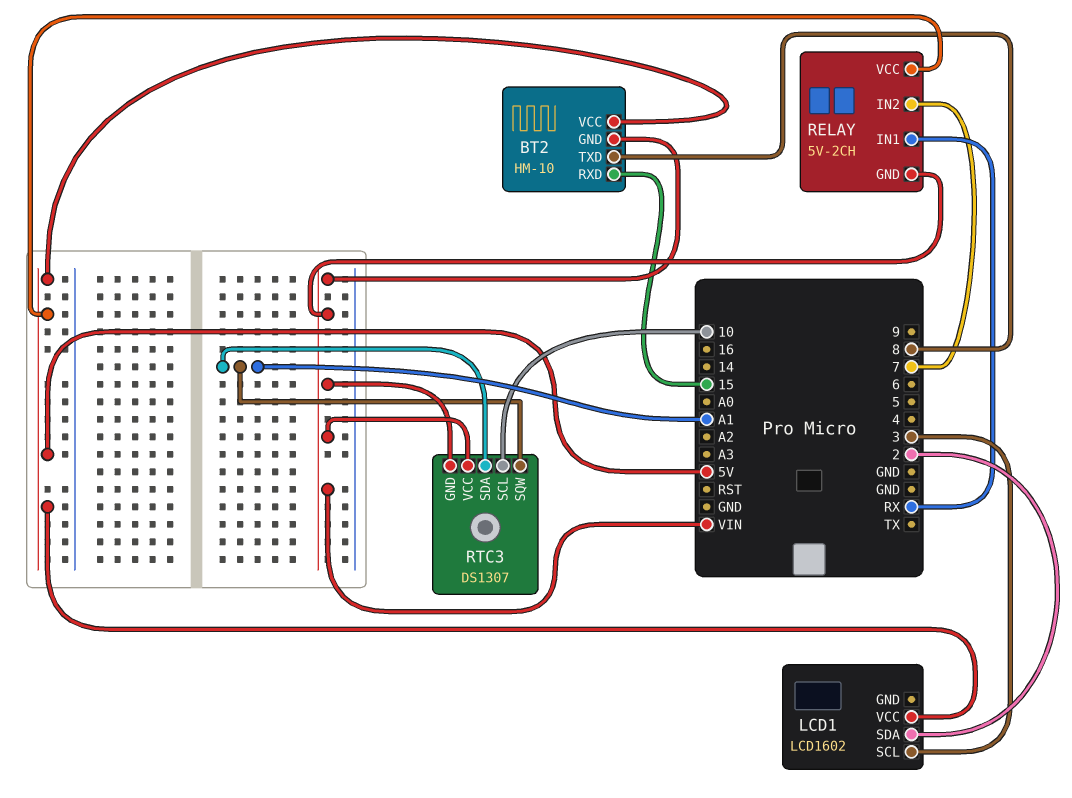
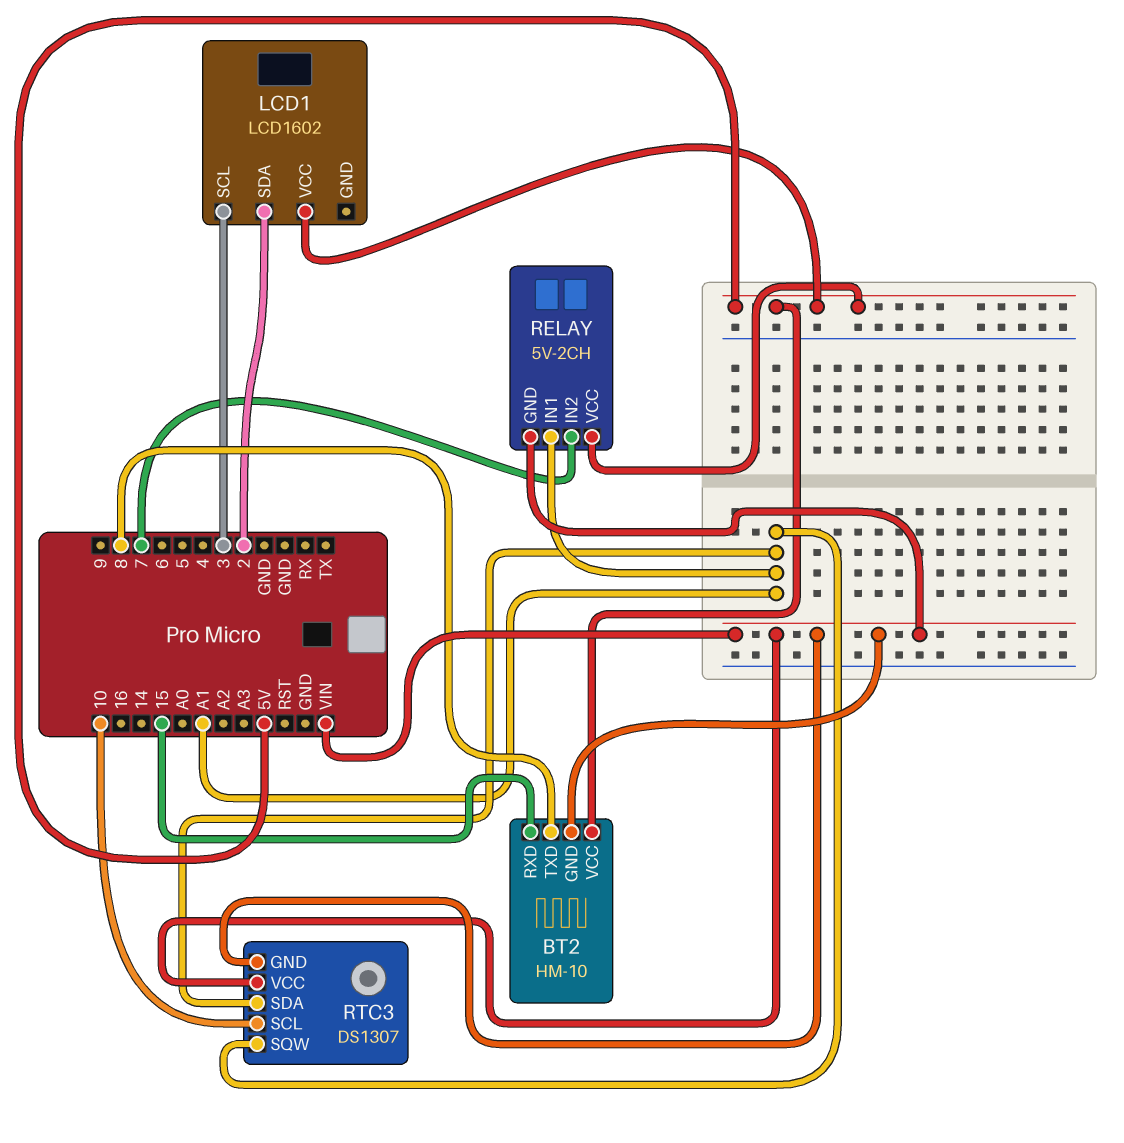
RELAY pin IN1: RX -> A1

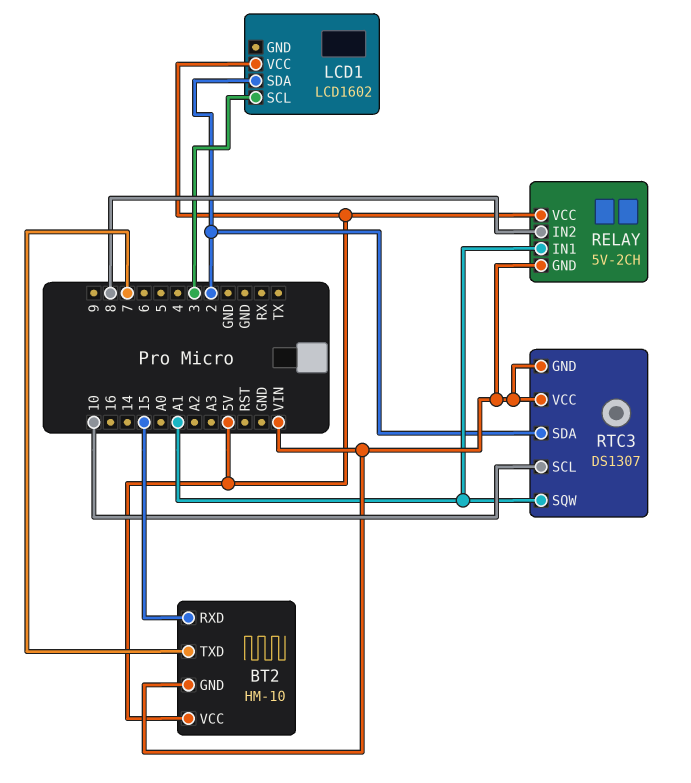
BT2 pin TXD: 8 -> 7
RELAY pin IN2: 7 -> 8
RTC3 pin SDA: A1 -> 2

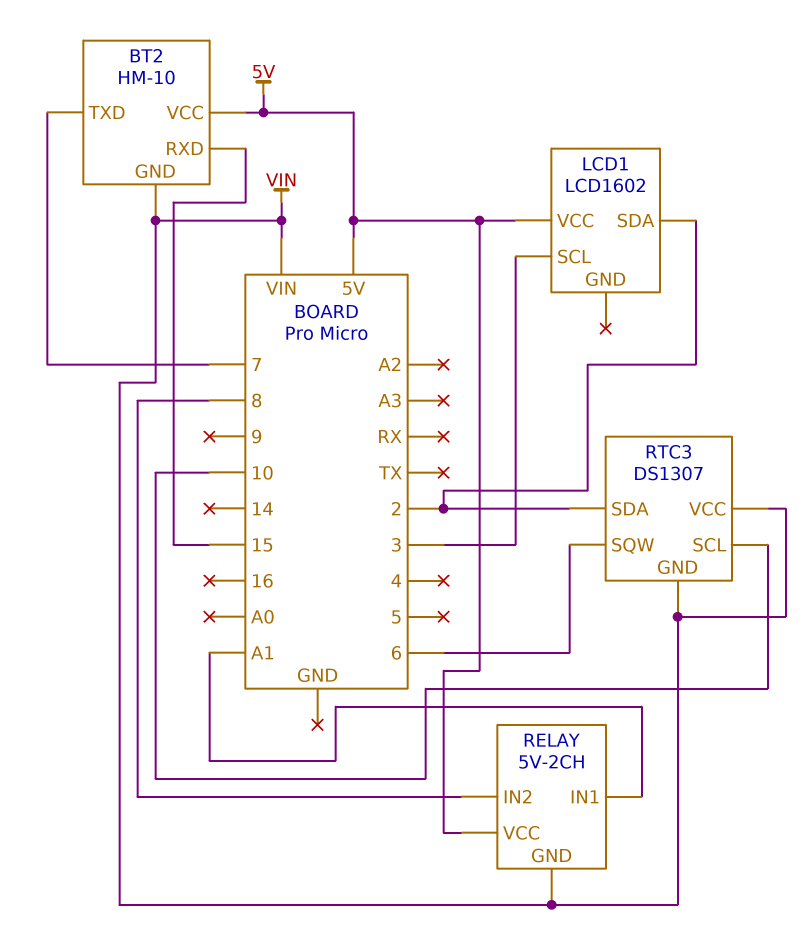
RTC3 pin SQW: A1 -> 6

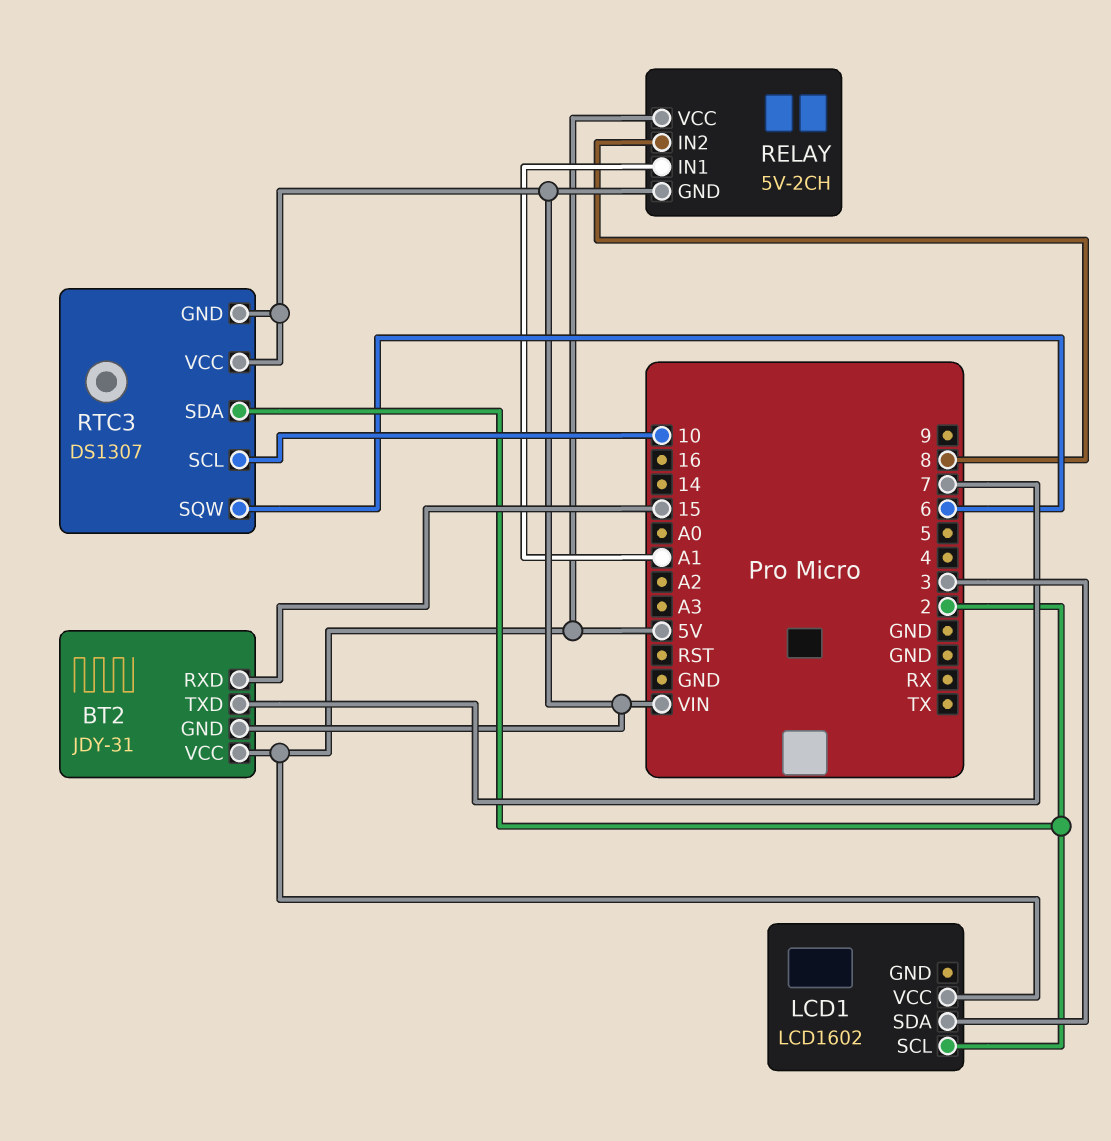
BT2: HM-10 -> JDY-31
LCD1 pin SCL: 3 -> 2
LCD1 pin SDA: 2 -> 3

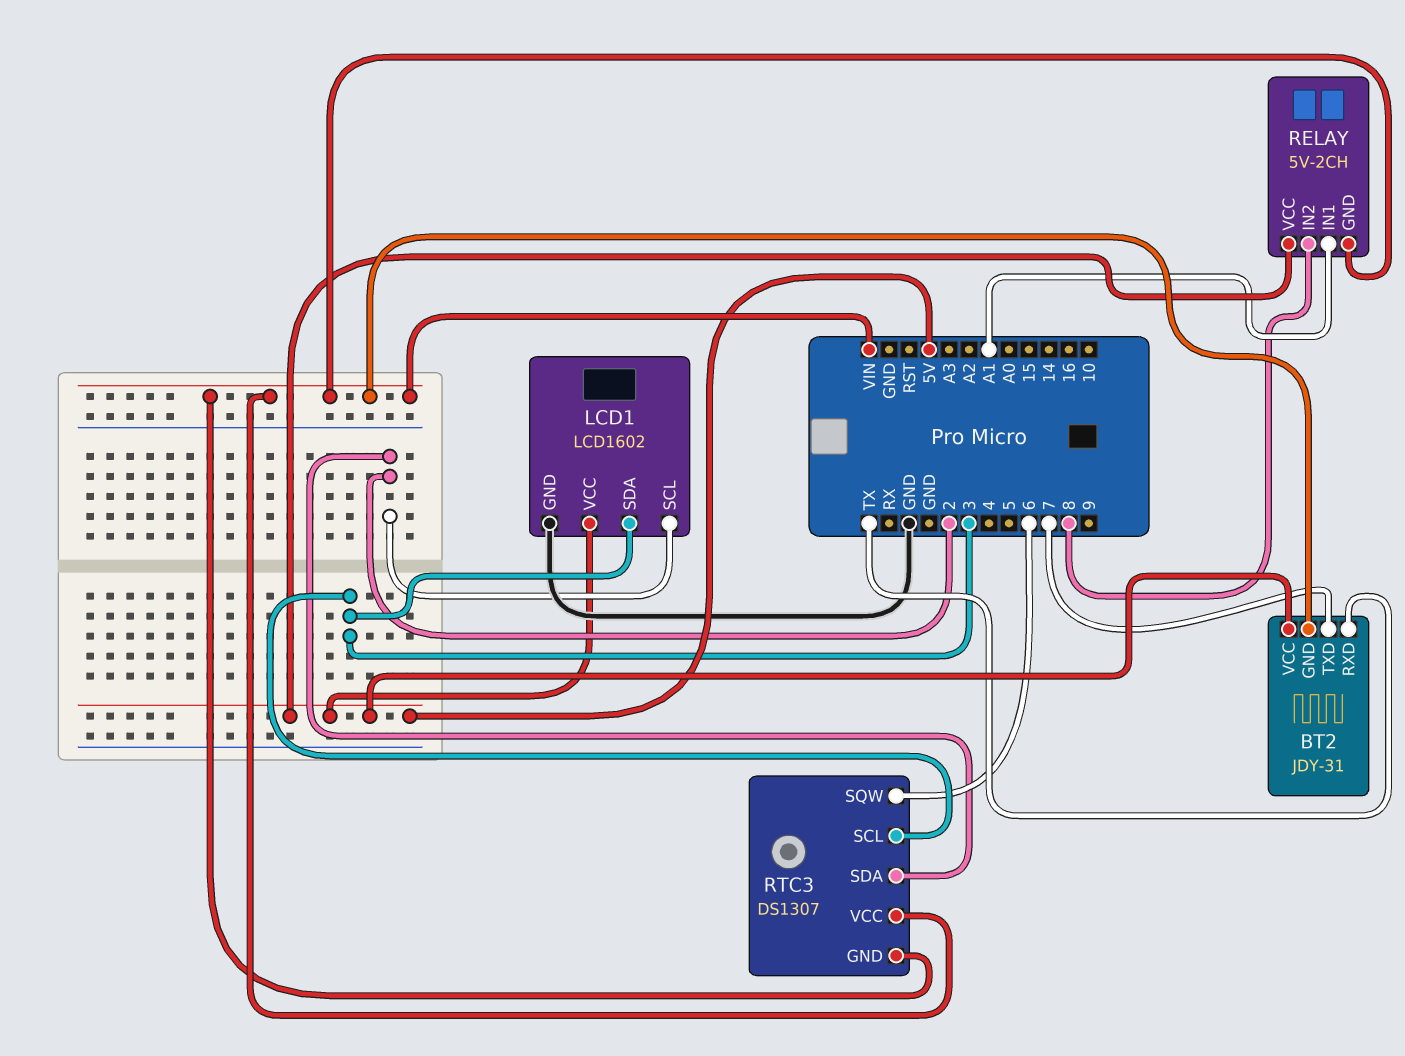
BT2 pin RXD: 15 -> TX
LCD1 pin GND: none -> GND
RTC3 pin SCL: 10 -> 3

